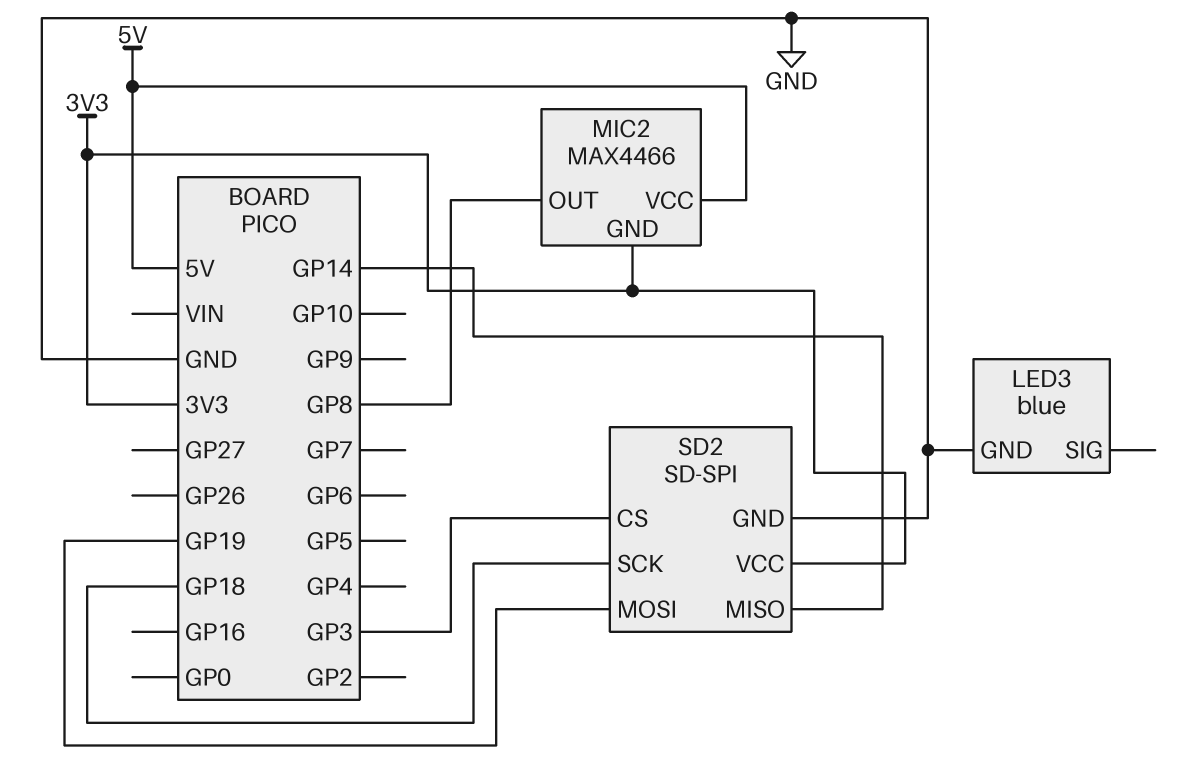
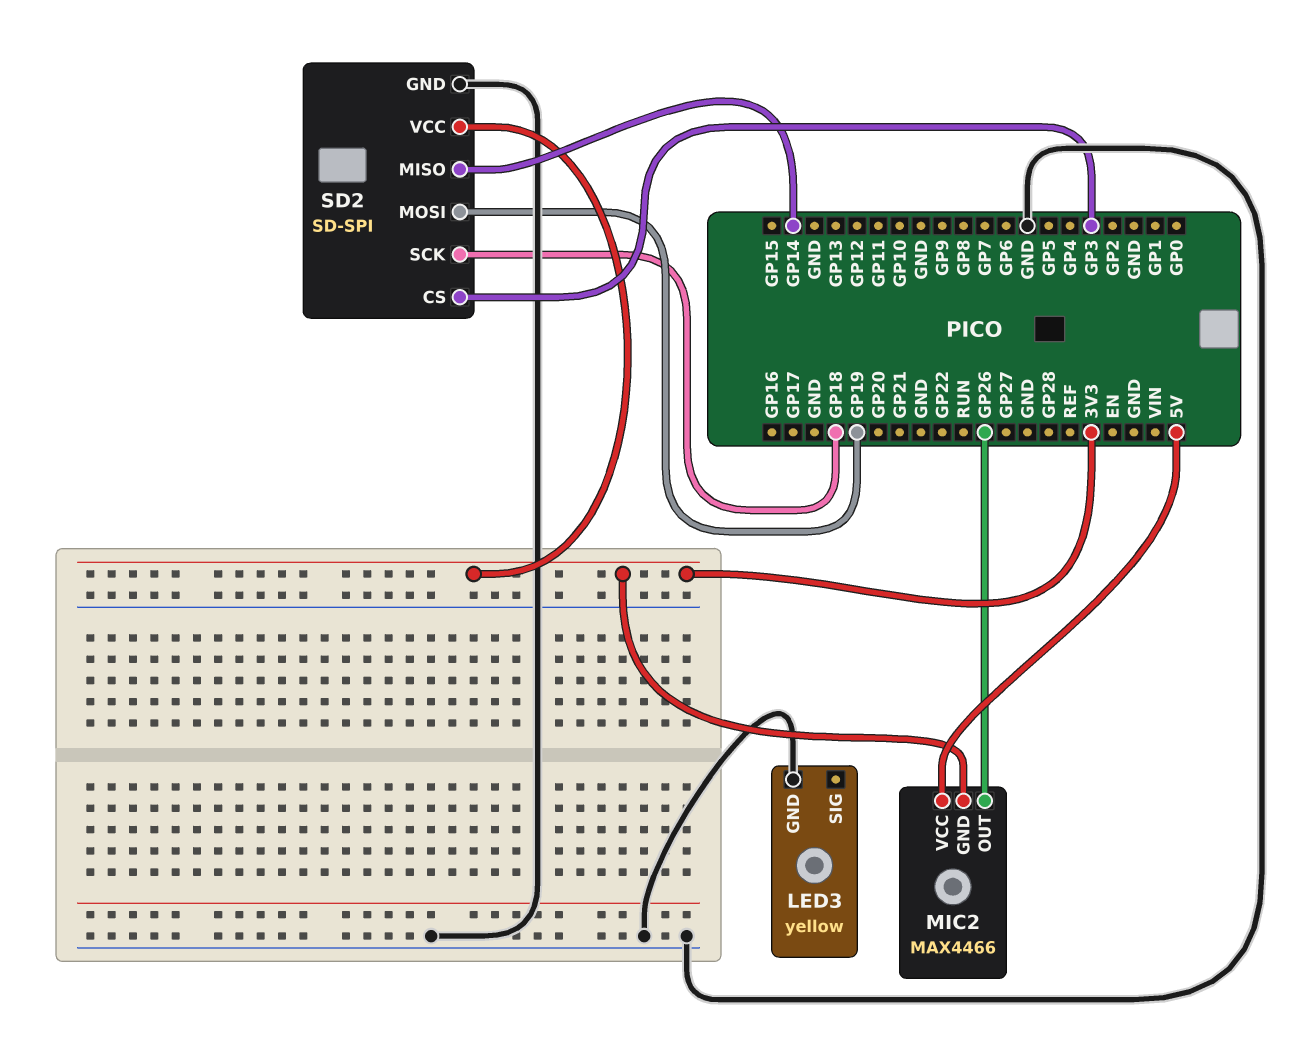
LED3: blue -> yellow
MIC2 pin OUT: GP8 -> GP26

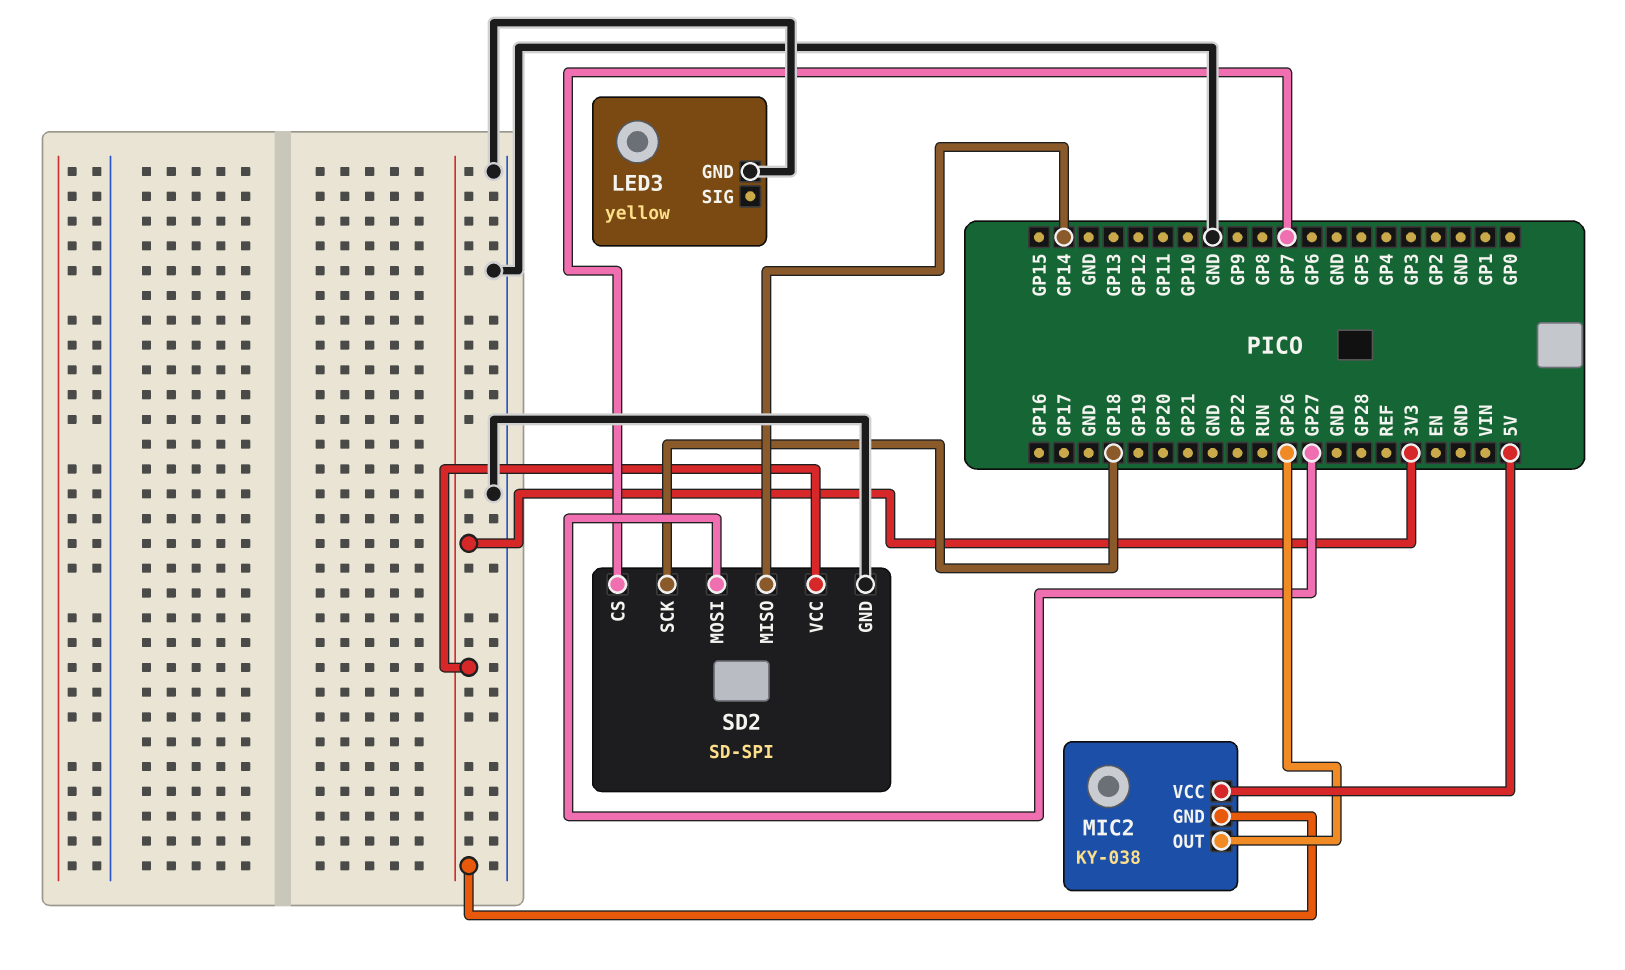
MIC2: MAX4466 -> KY-038
SD2 pin CS: GP3 -> GP7
SD2 pin MOSI: GP19 -> GP27

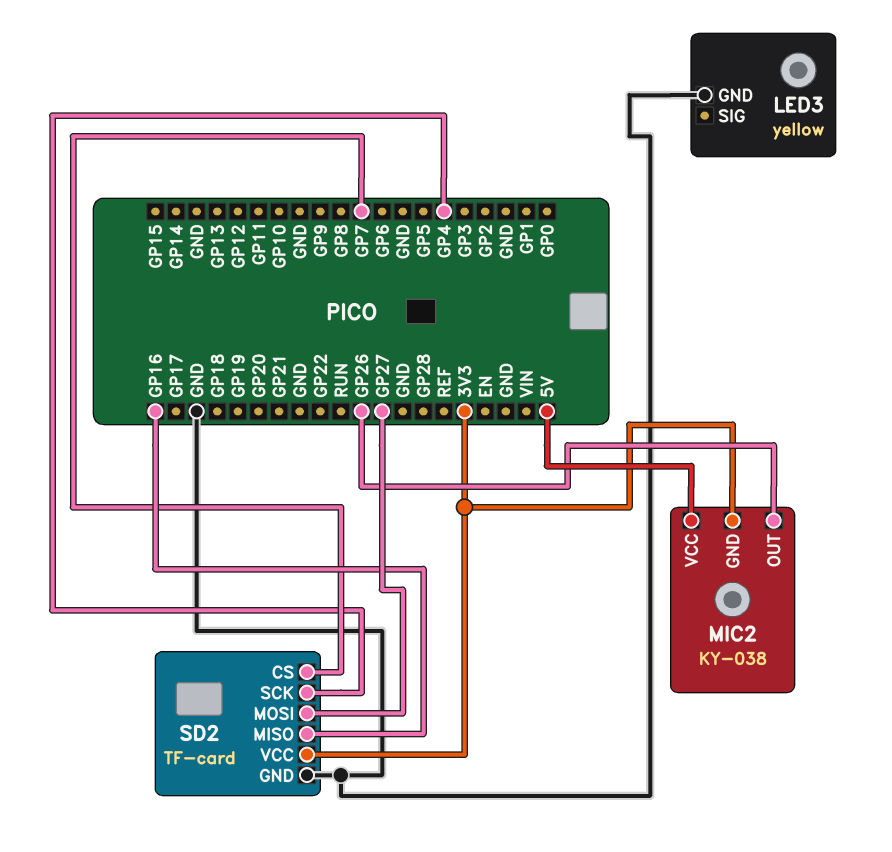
SD2: SD-SPI -> TF-card
SD2 pin MISO: GP14 -> GP16
SD2 pin SCK: GP18 -> GP4

